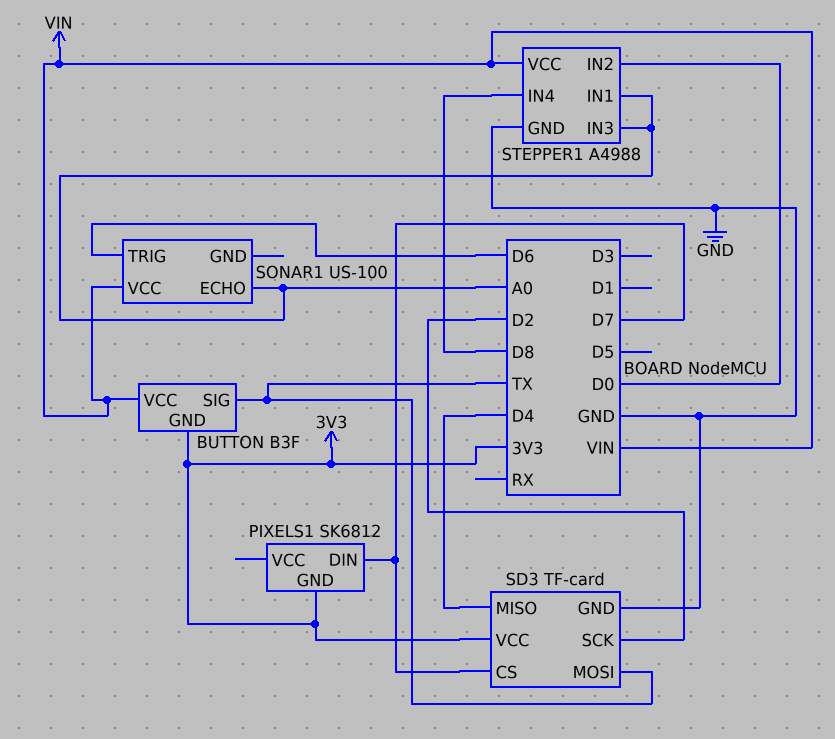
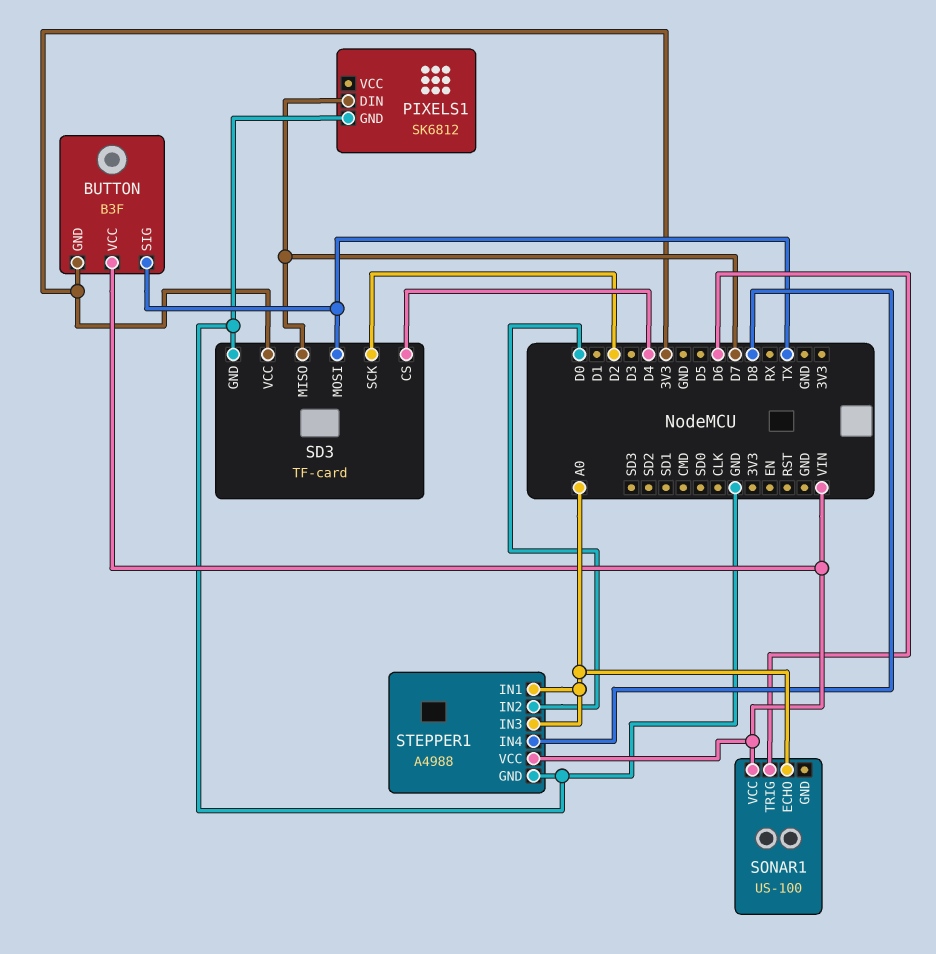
PIXELS1 pin GND: 3V3 -> GND
SD3 pin CS: D7 -> D4
SD3 pin MISO: D4 -> D7

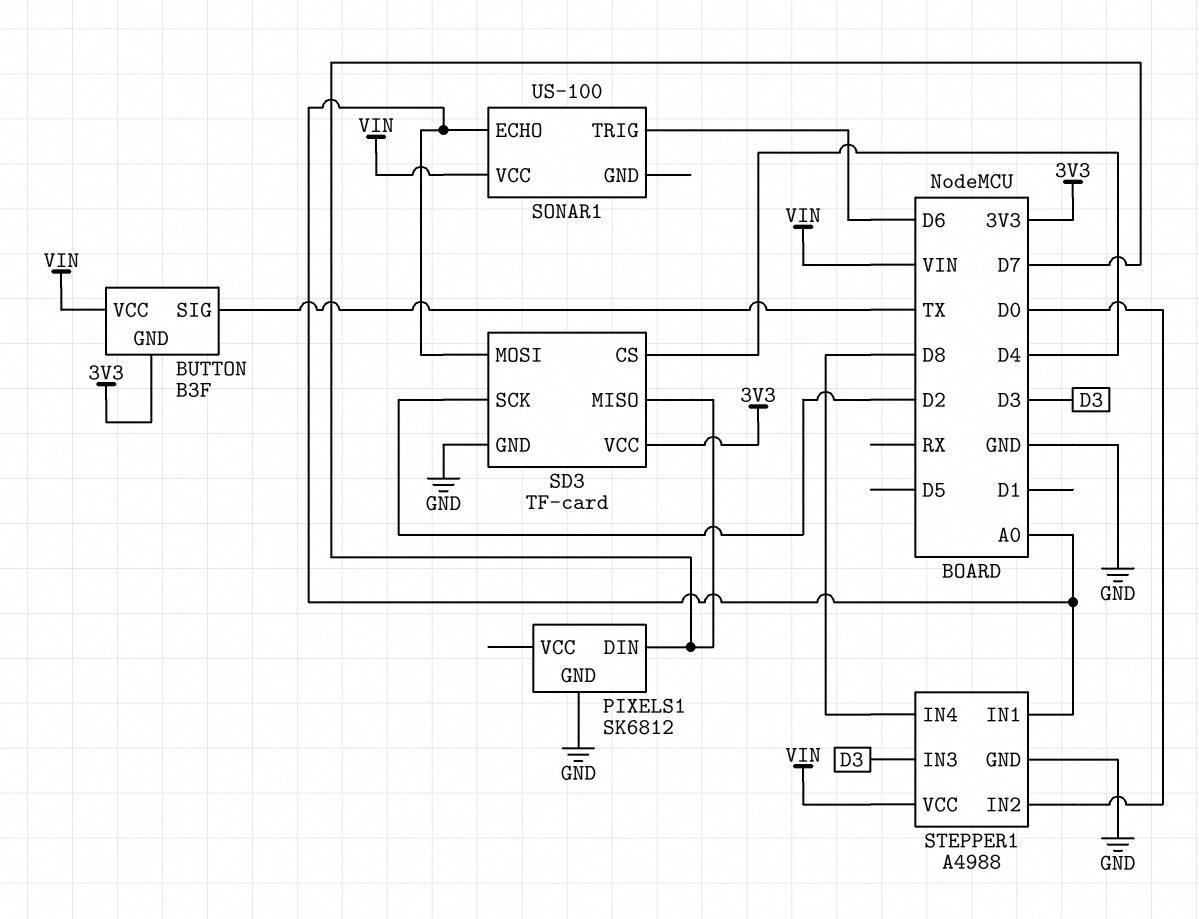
SD3 pin MOSI: TX -> A0
STEPPER1 pin IN3: A0 -> D3

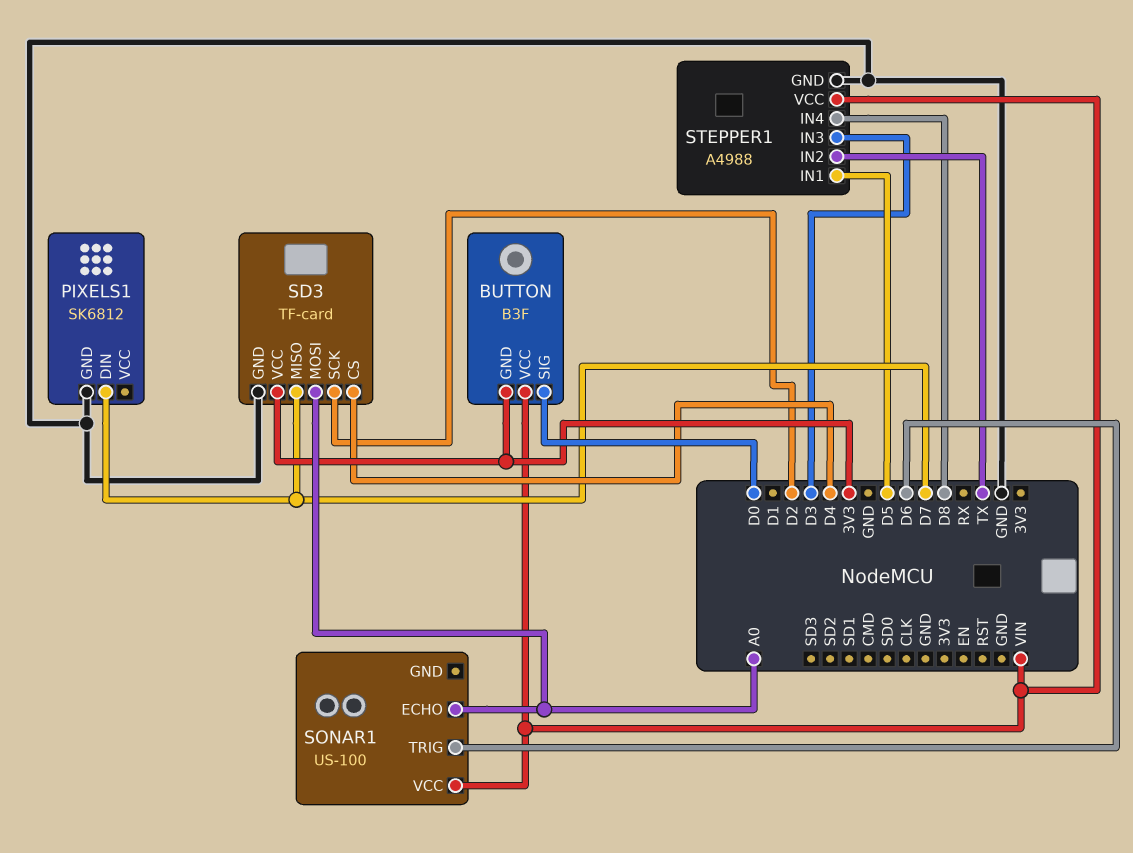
BUTTON pin SIG: TX -> D0
STEPPER1 pin IN1: A0 -> D5
STEPPER1 pin IN2: D0 -> TX

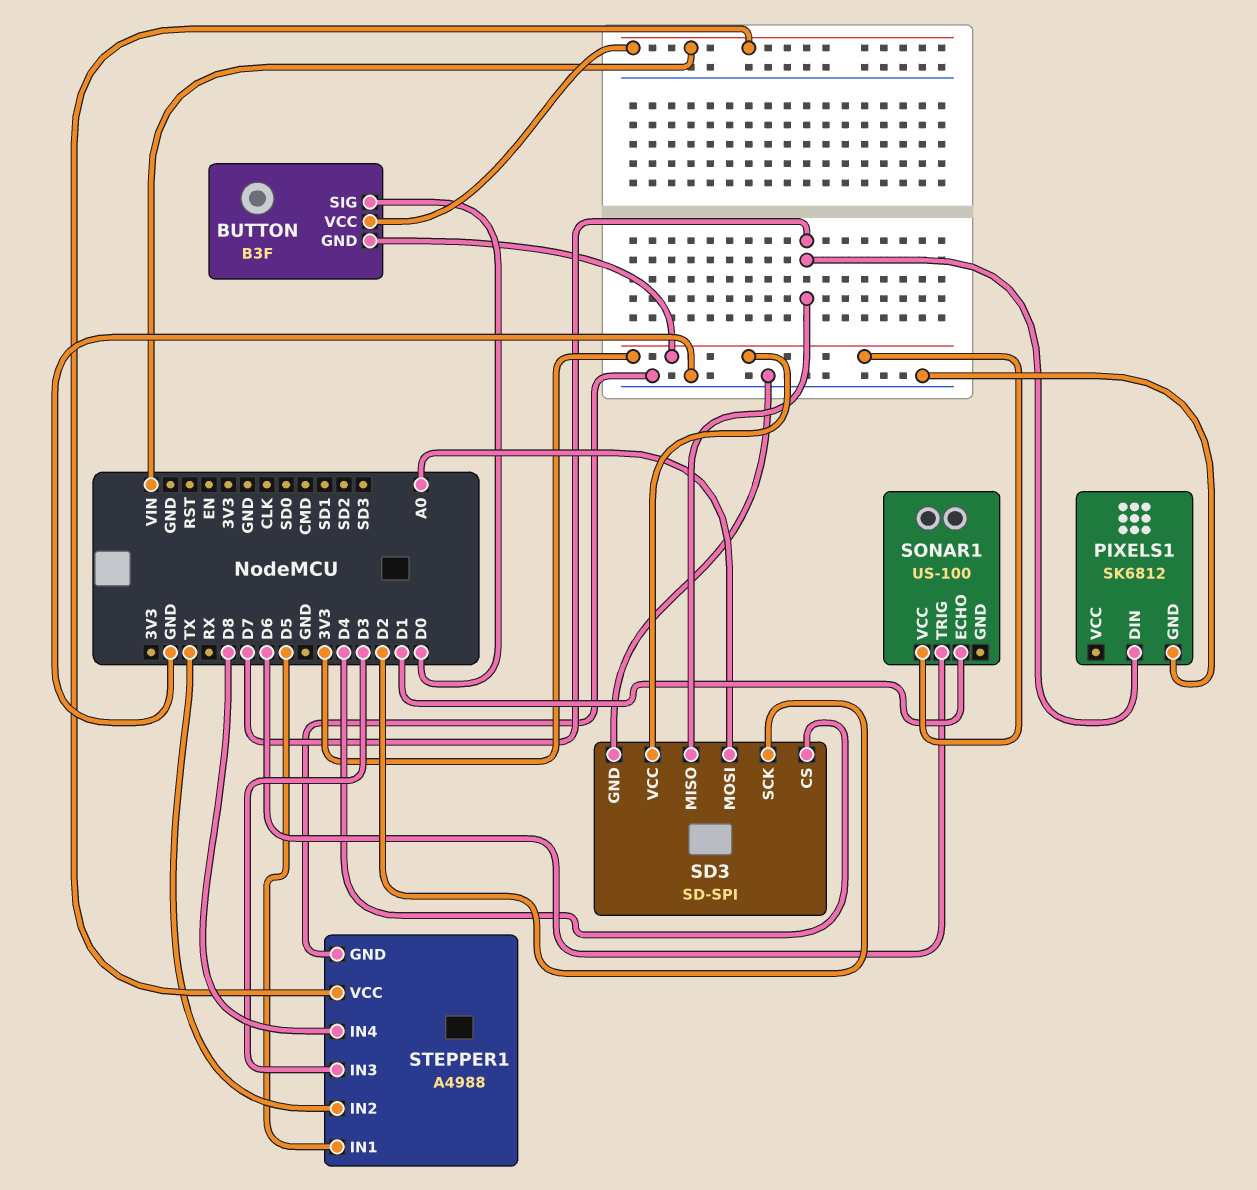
SD3: TF-card -> SD-SPI
SONAR1 pin ECHO: A0 -> D1
SONAR1 pin VCC: VIN -> 3V3

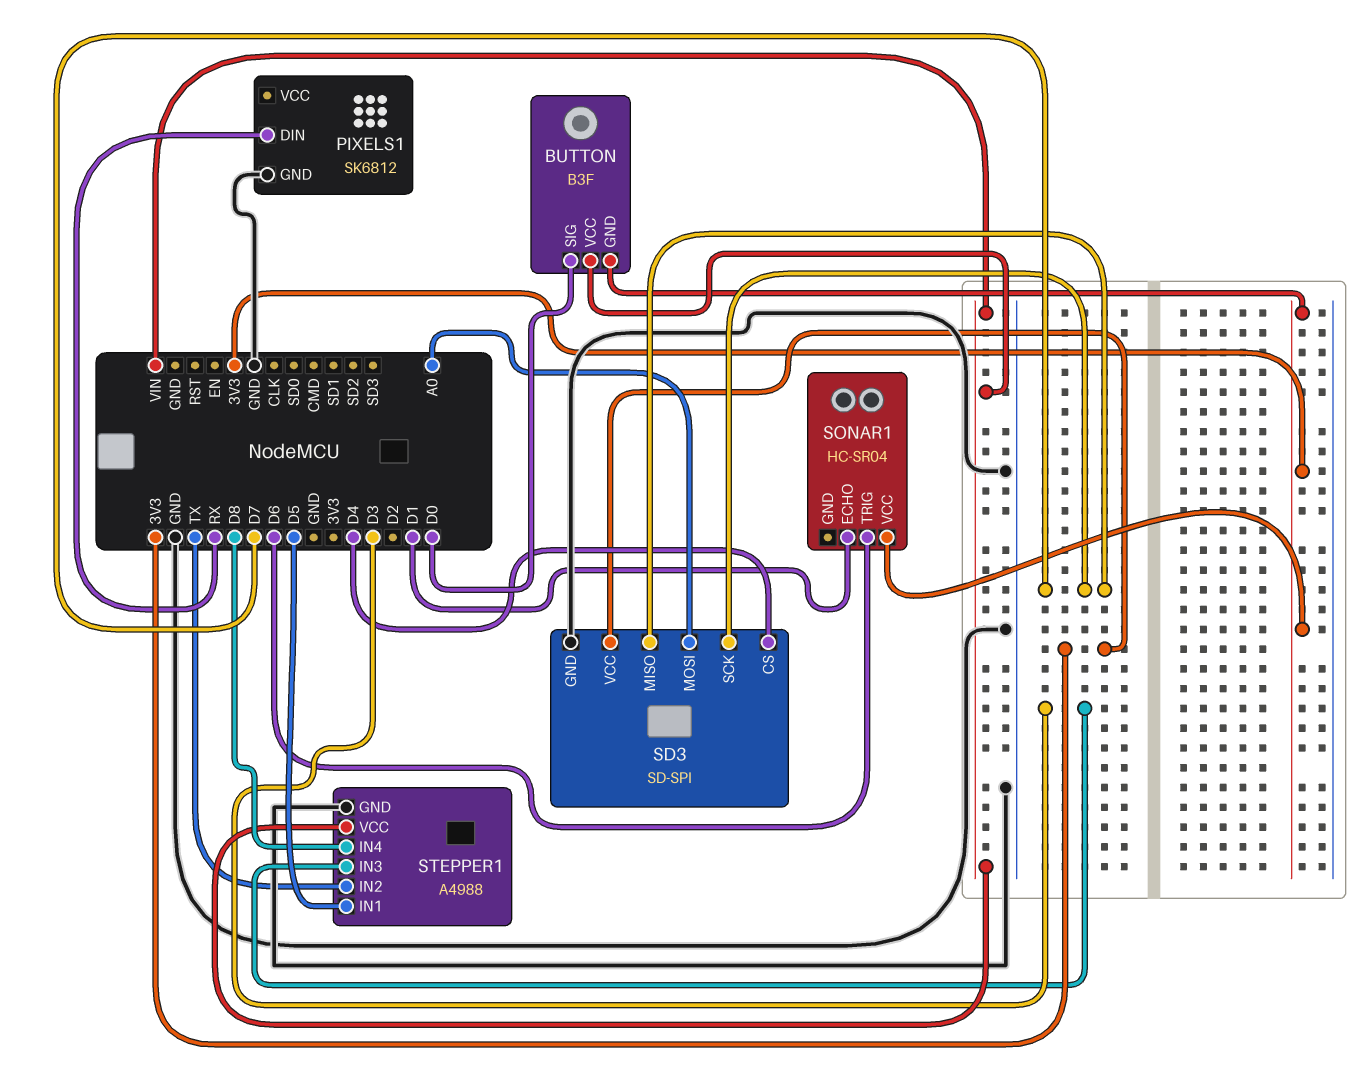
PIXELS1 pin DIN: D7 -> RX
SD3 pin SCK: D2 -> D7
SONAR1: US-100 -> HC-SR04

